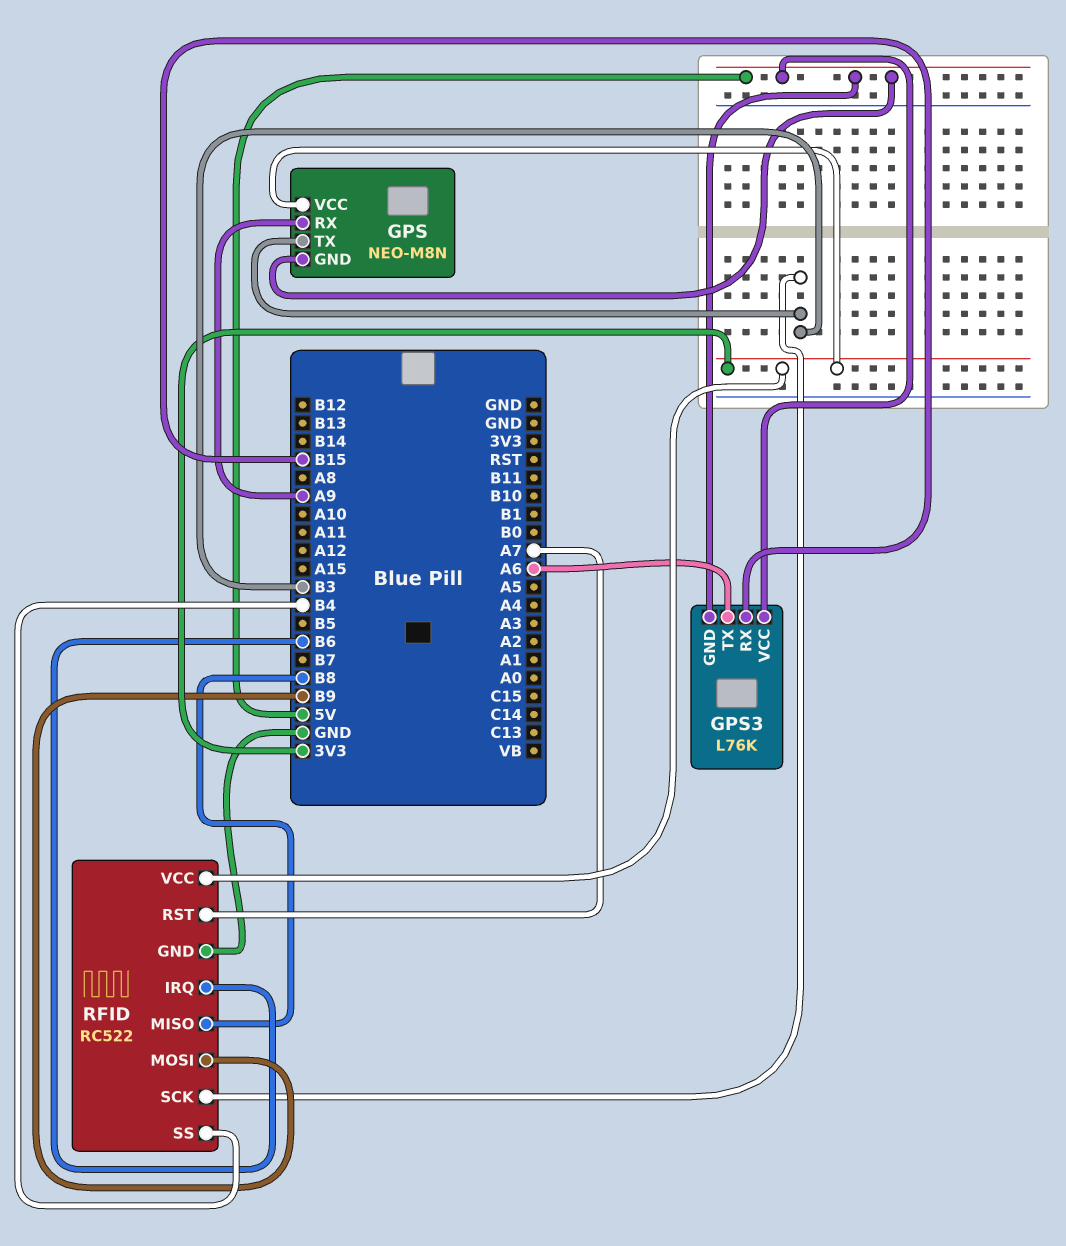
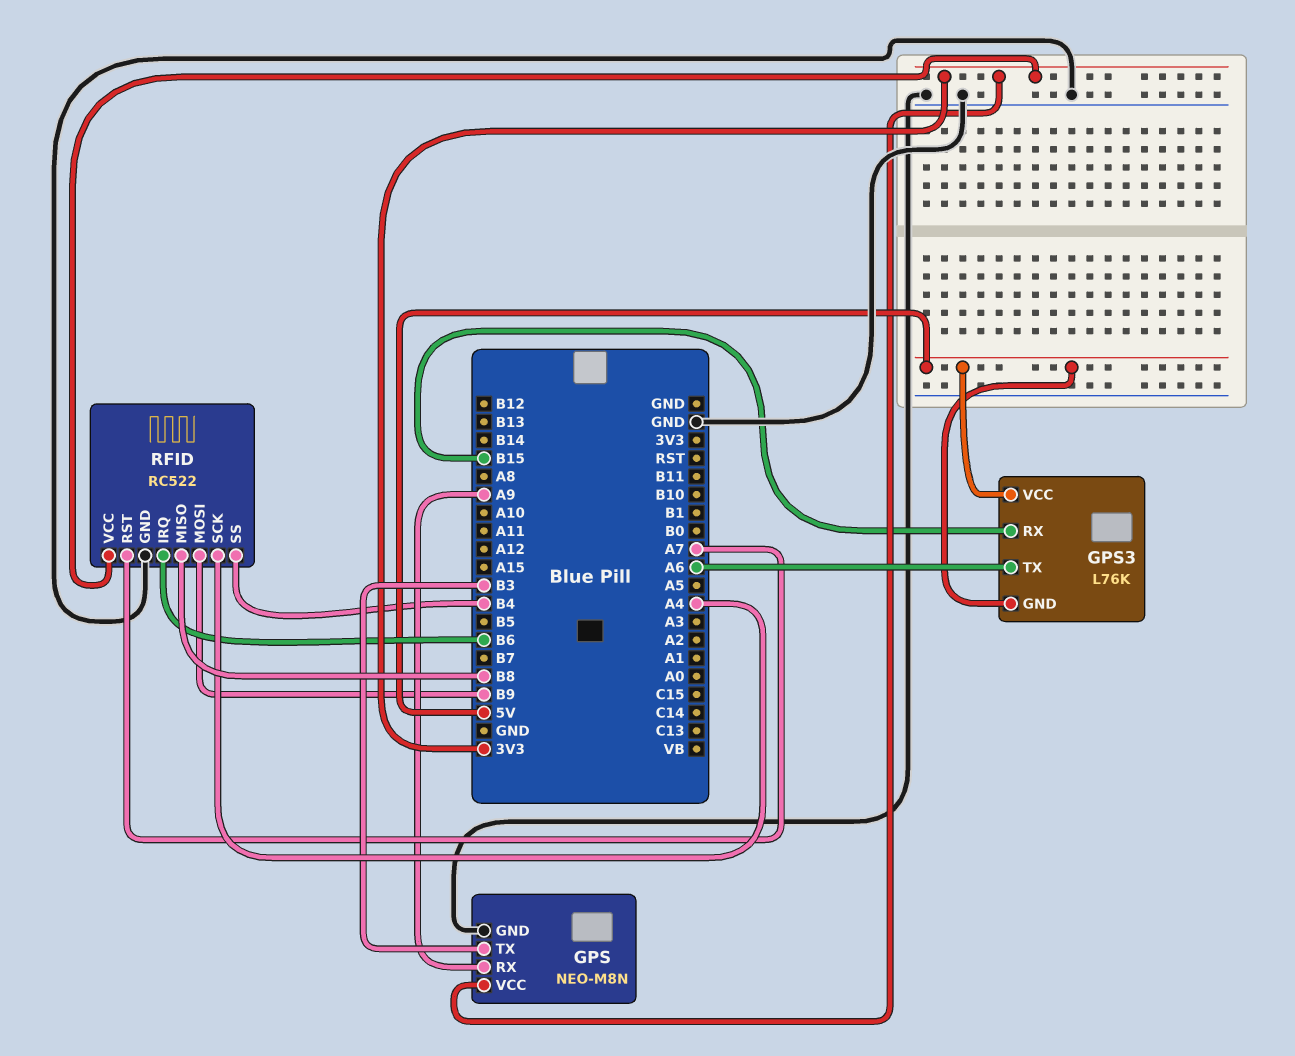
GPS pin GND: 5V -> GND
RFID pin SCK: B3 -> A4

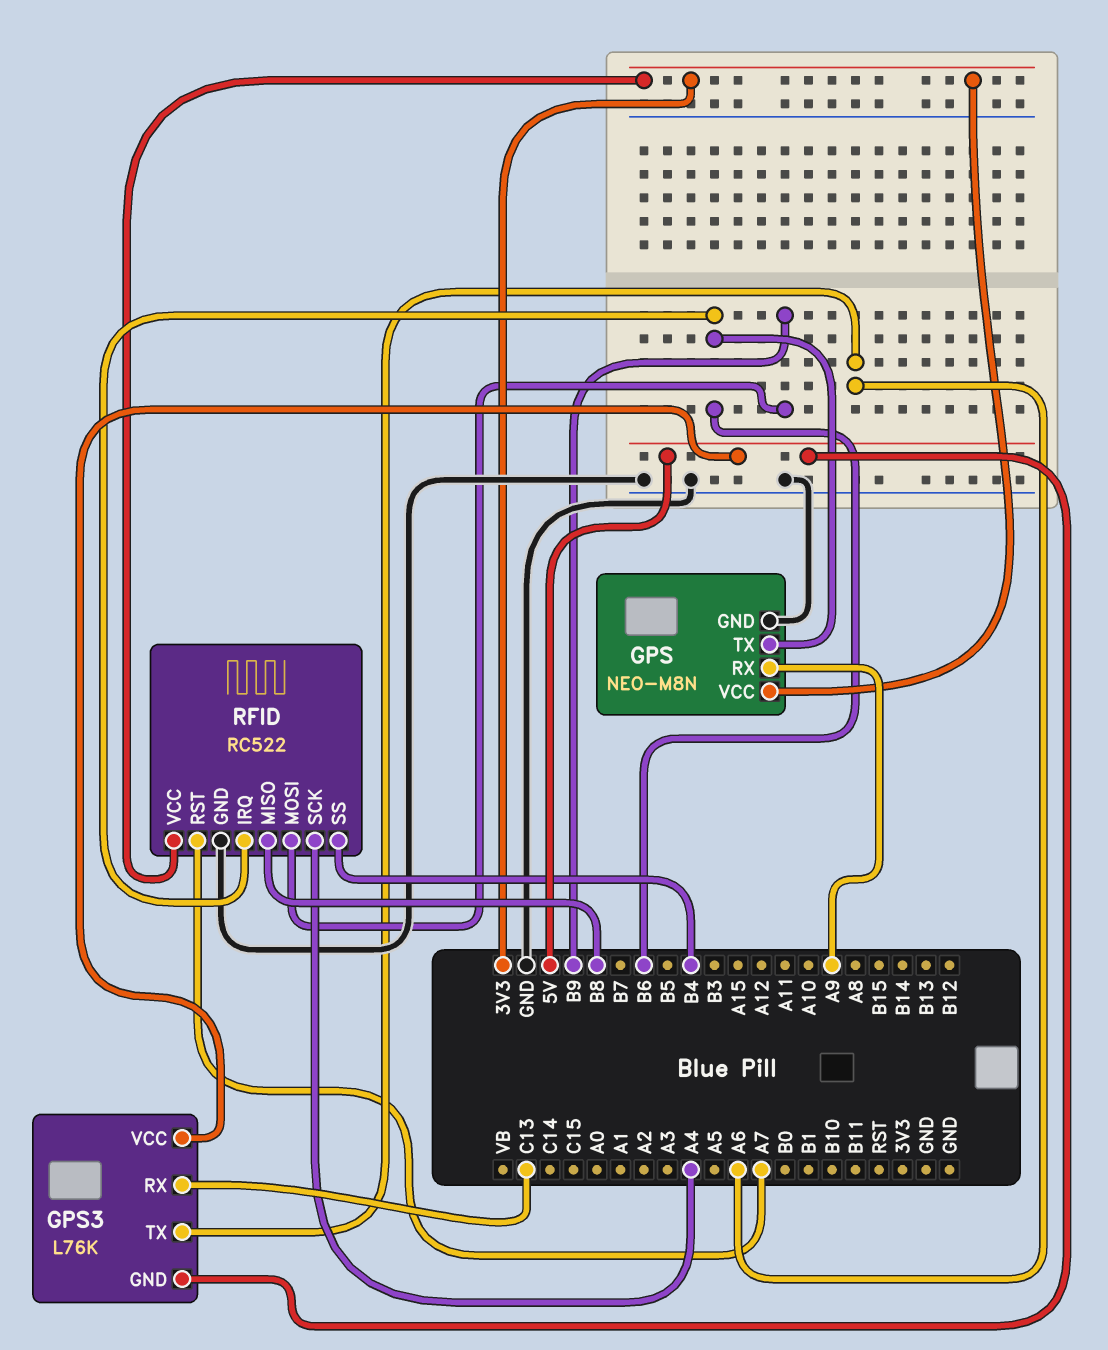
GPS pin TX: B3 -> B6
GPS3 pin RX: B15 -> C13

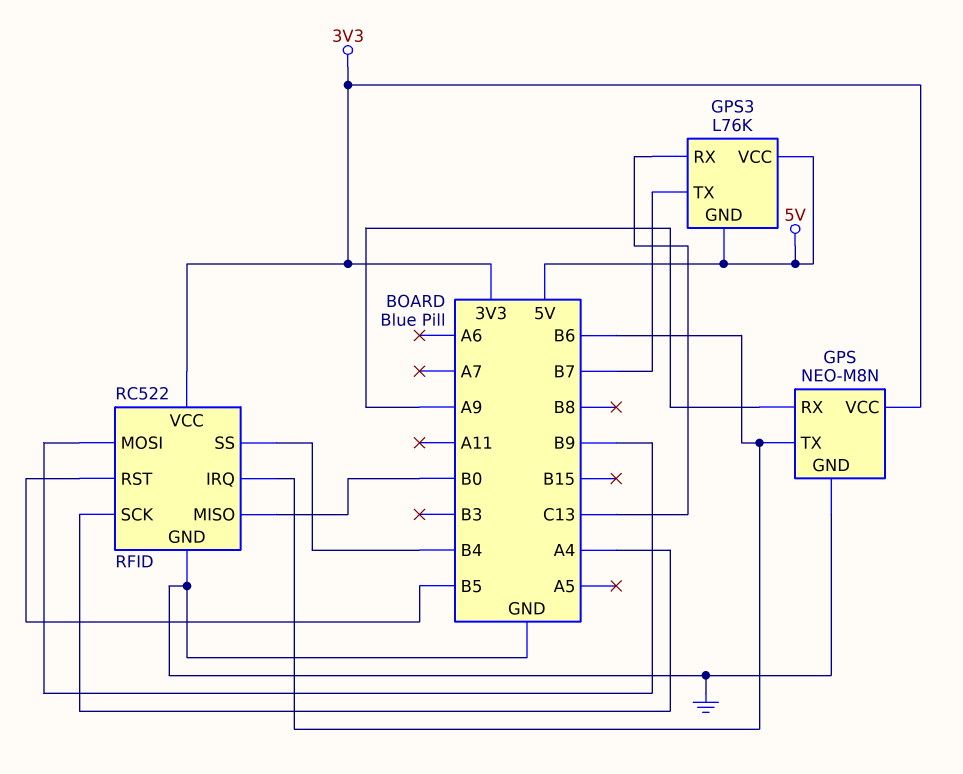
GPS3 pin TX: A6 -> B7
RFID pin MISO: B8 -> B0
RFID pin RST: A7 -> B5

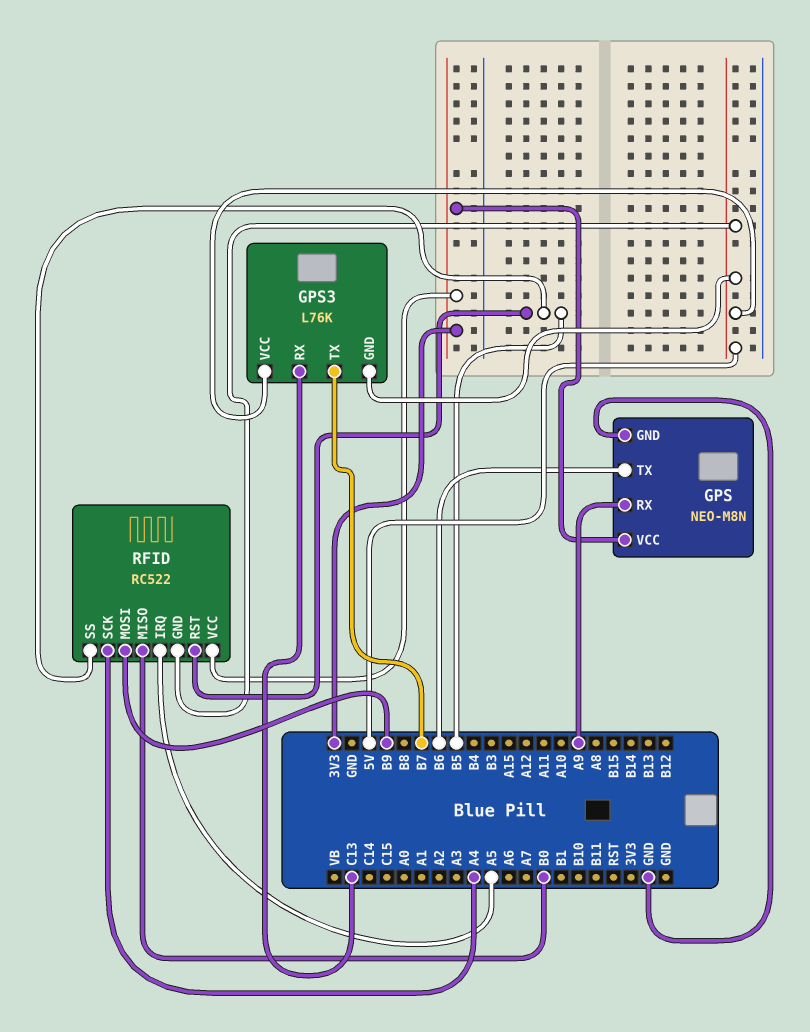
RFID pin GND: GND -> 5V
RFID pin IRQ: B6 -> A5
RFID pin SS: B4 -> B5

